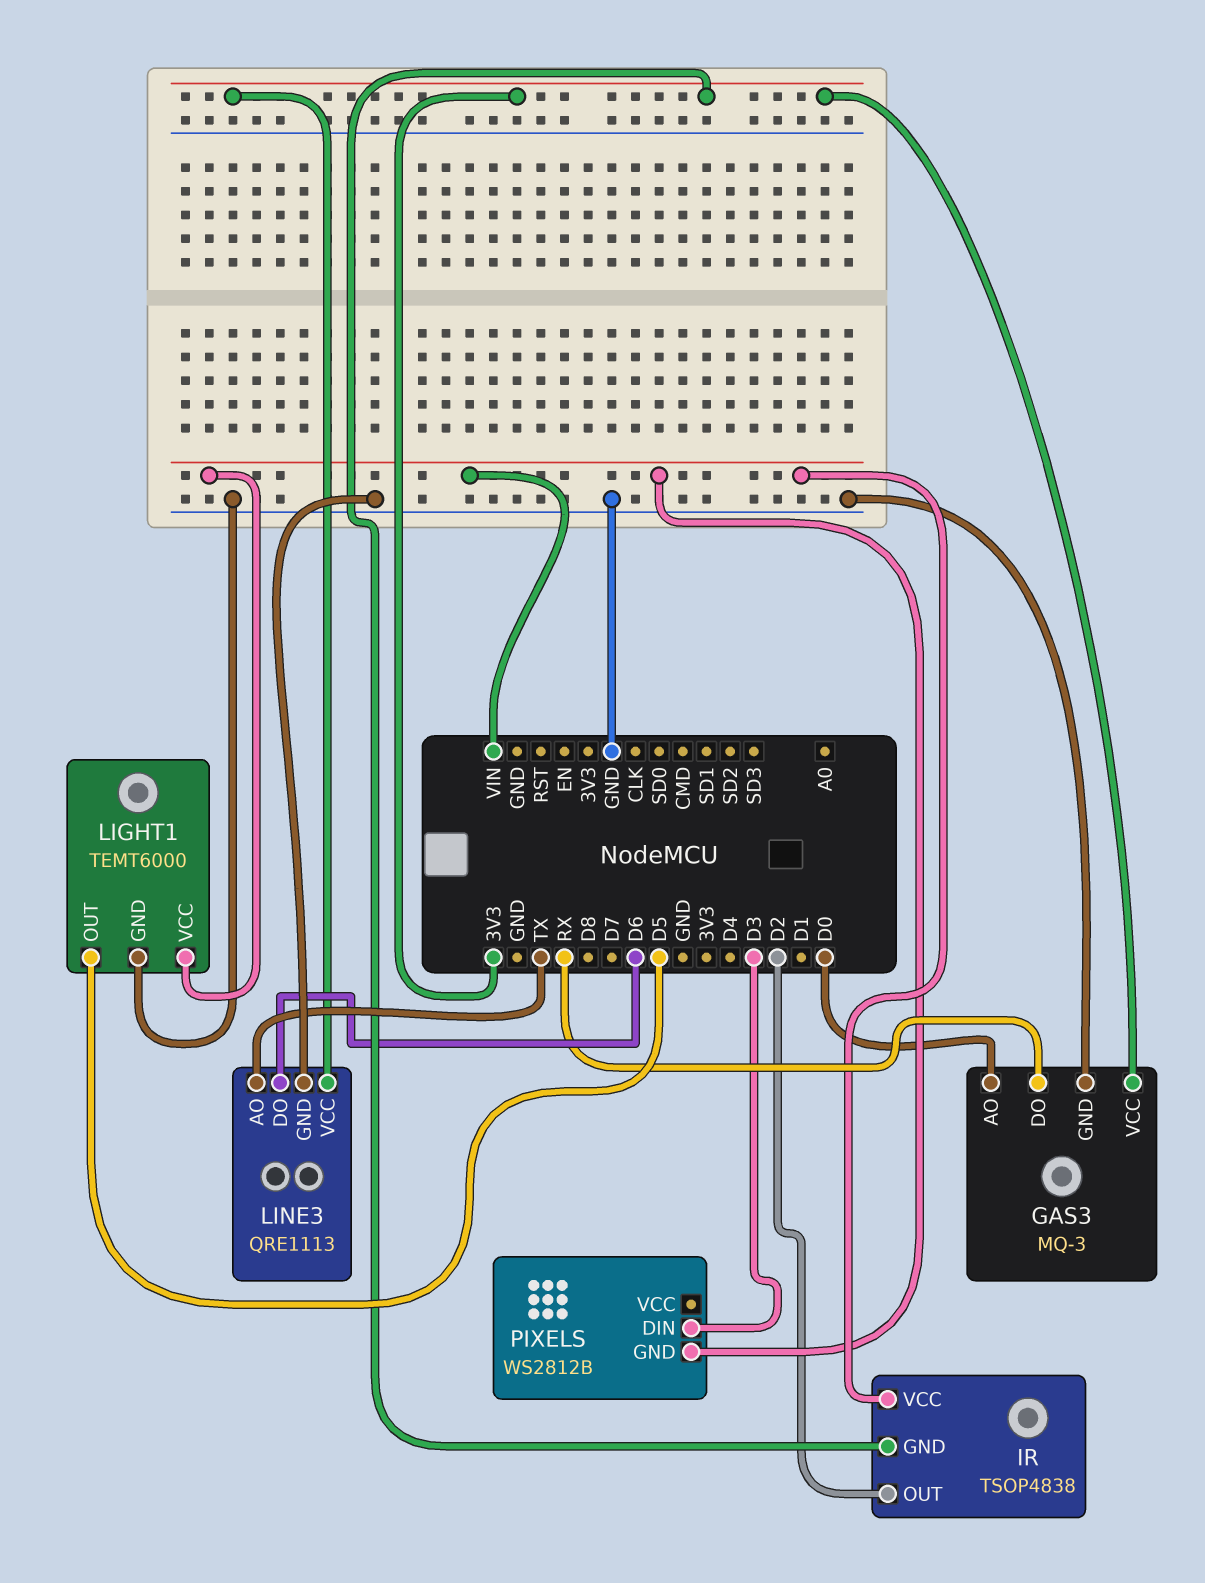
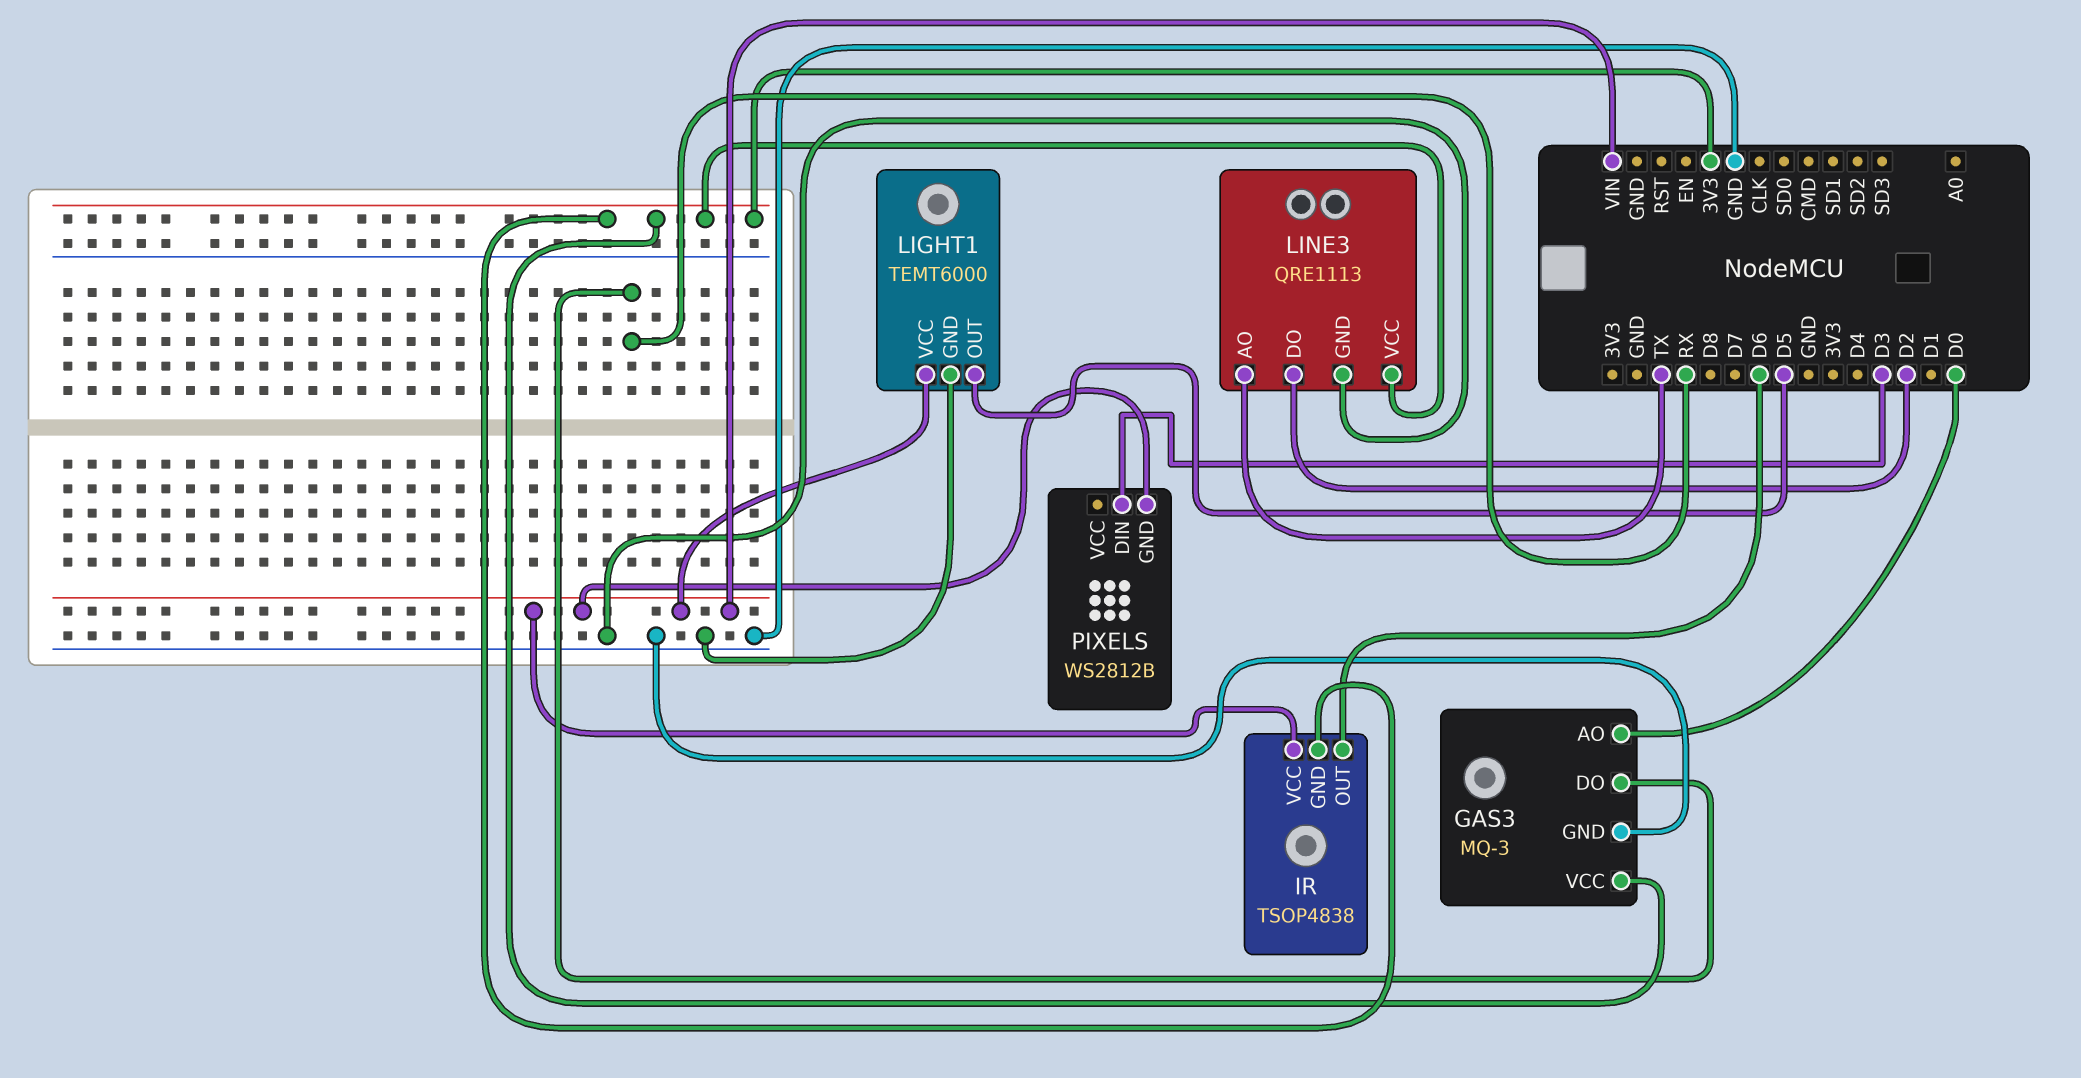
IR pin OUT: D2 -> D6
LINE3 pin DO: D6 -> D2

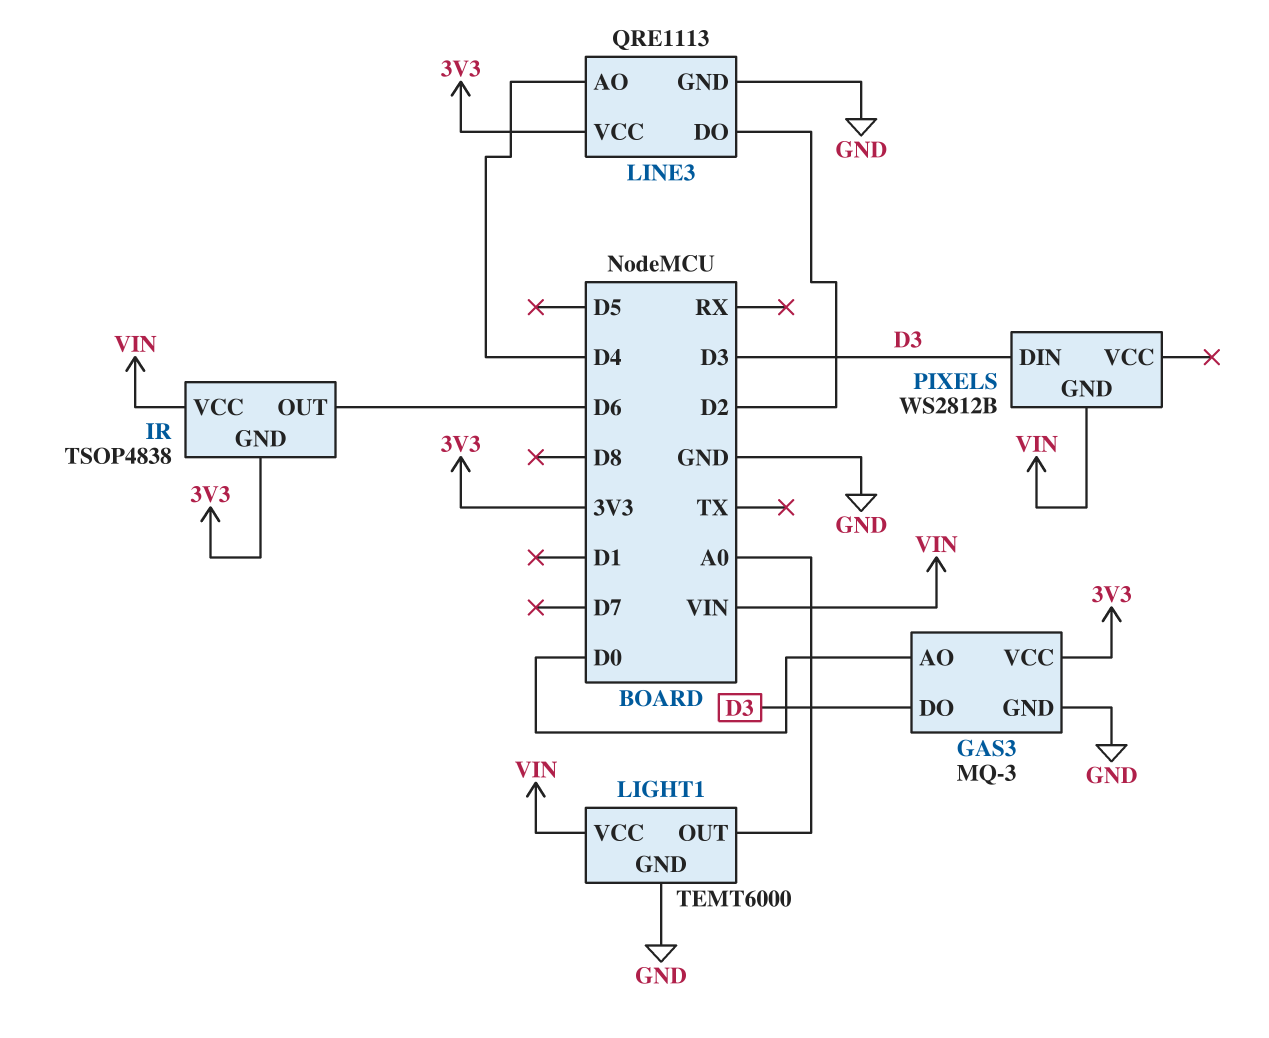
GAS3 pin DO: RX -> D3
LIGHT1 pin OUT: D5 -> A0
LINE3 pin AO: TX -> D4

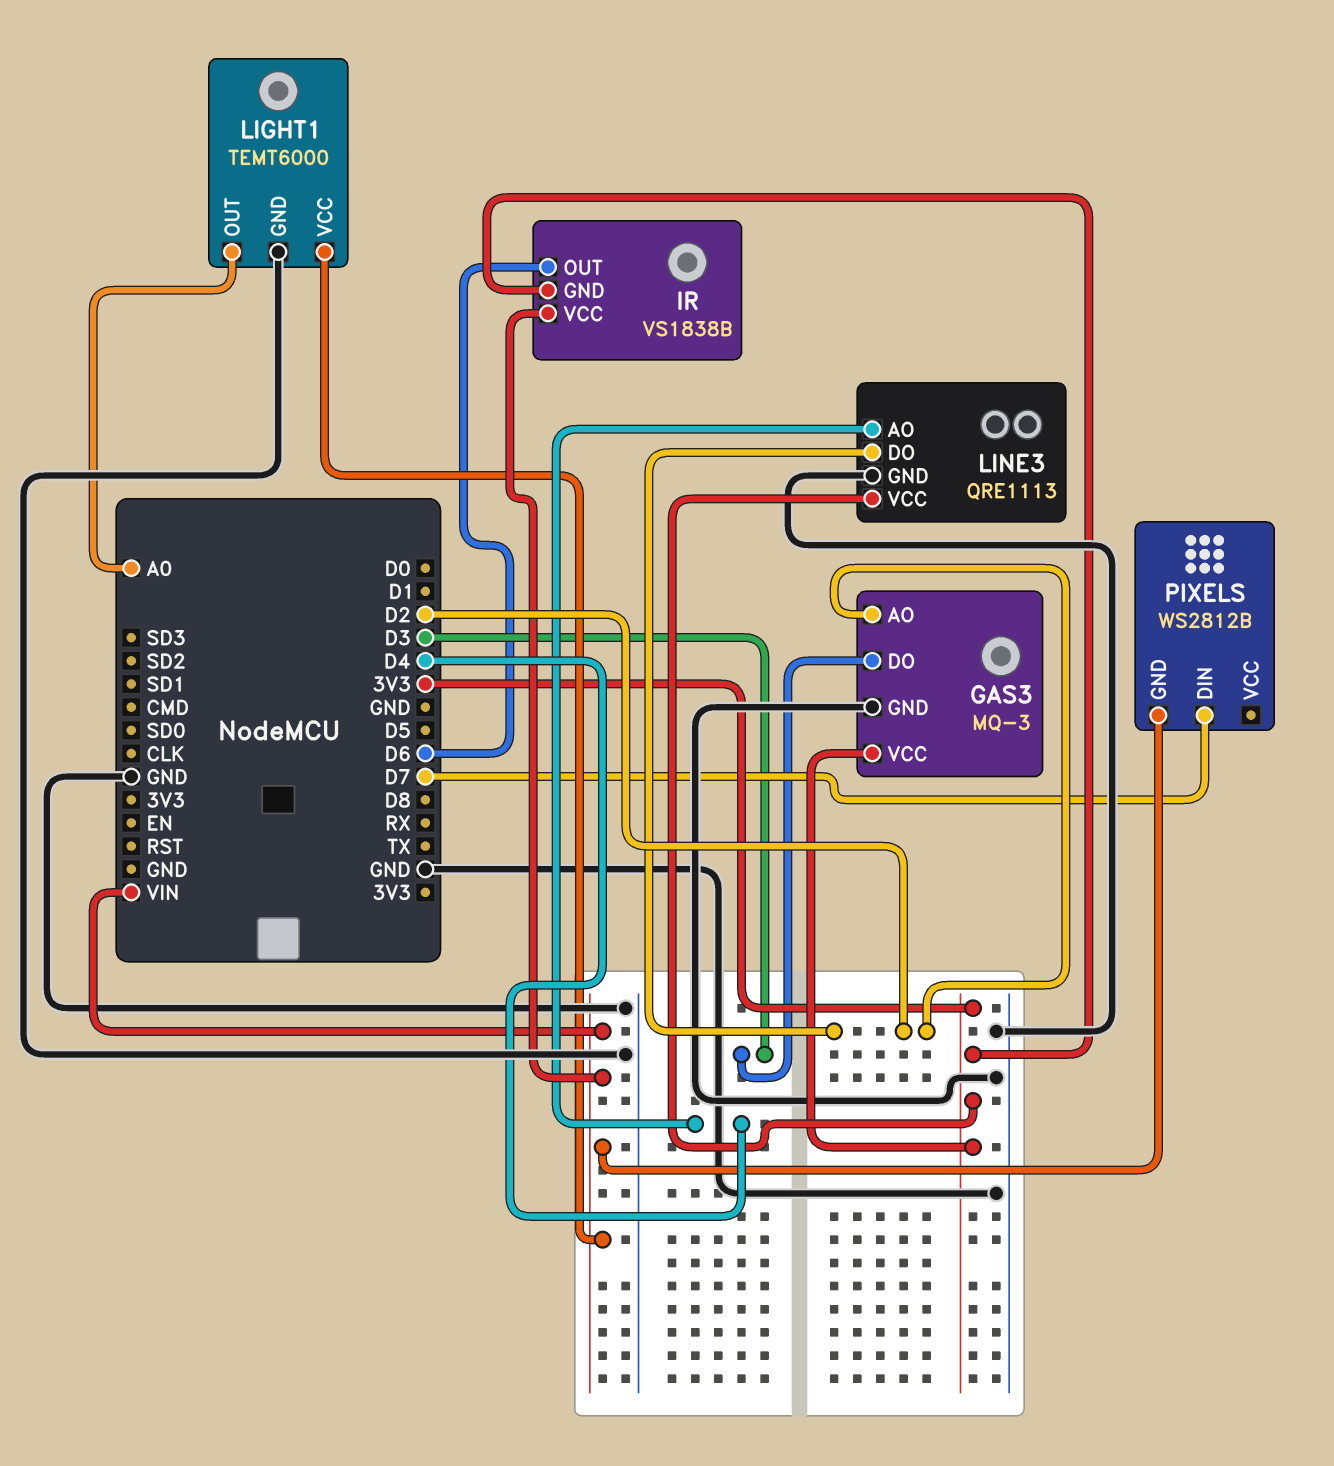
GAS3 pin AO: D0 -> D2
IR: TSOP4838 -> VS1838B
PIXELS pin DIN: D3 -> D7

